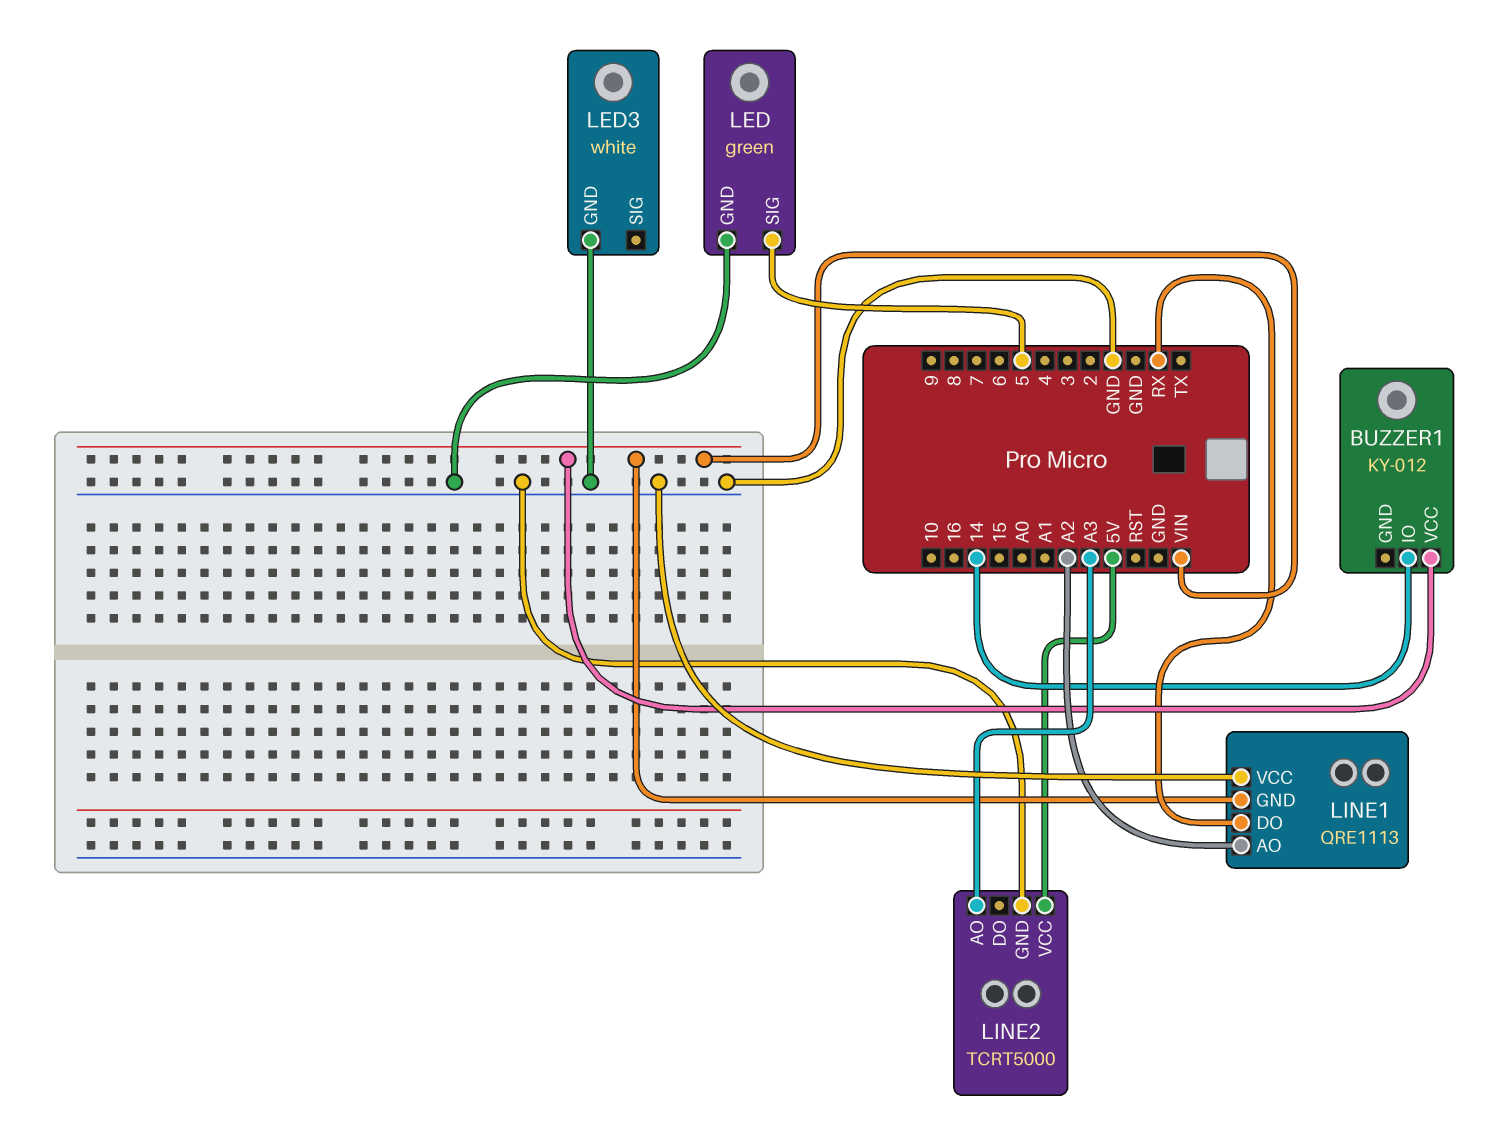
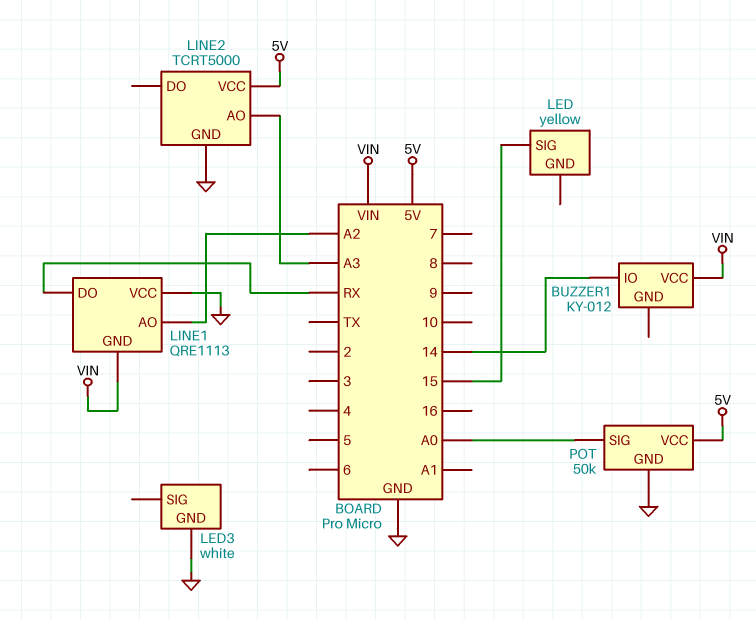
LED: green -> yellow
LED pin GND: GND -> none
LED pin SIG: 5 -> 15
POT: none -> 50k
POT pin GND: none -> GND
POT pin SIG: none -> A0
POT pin VCC: none -> 5V

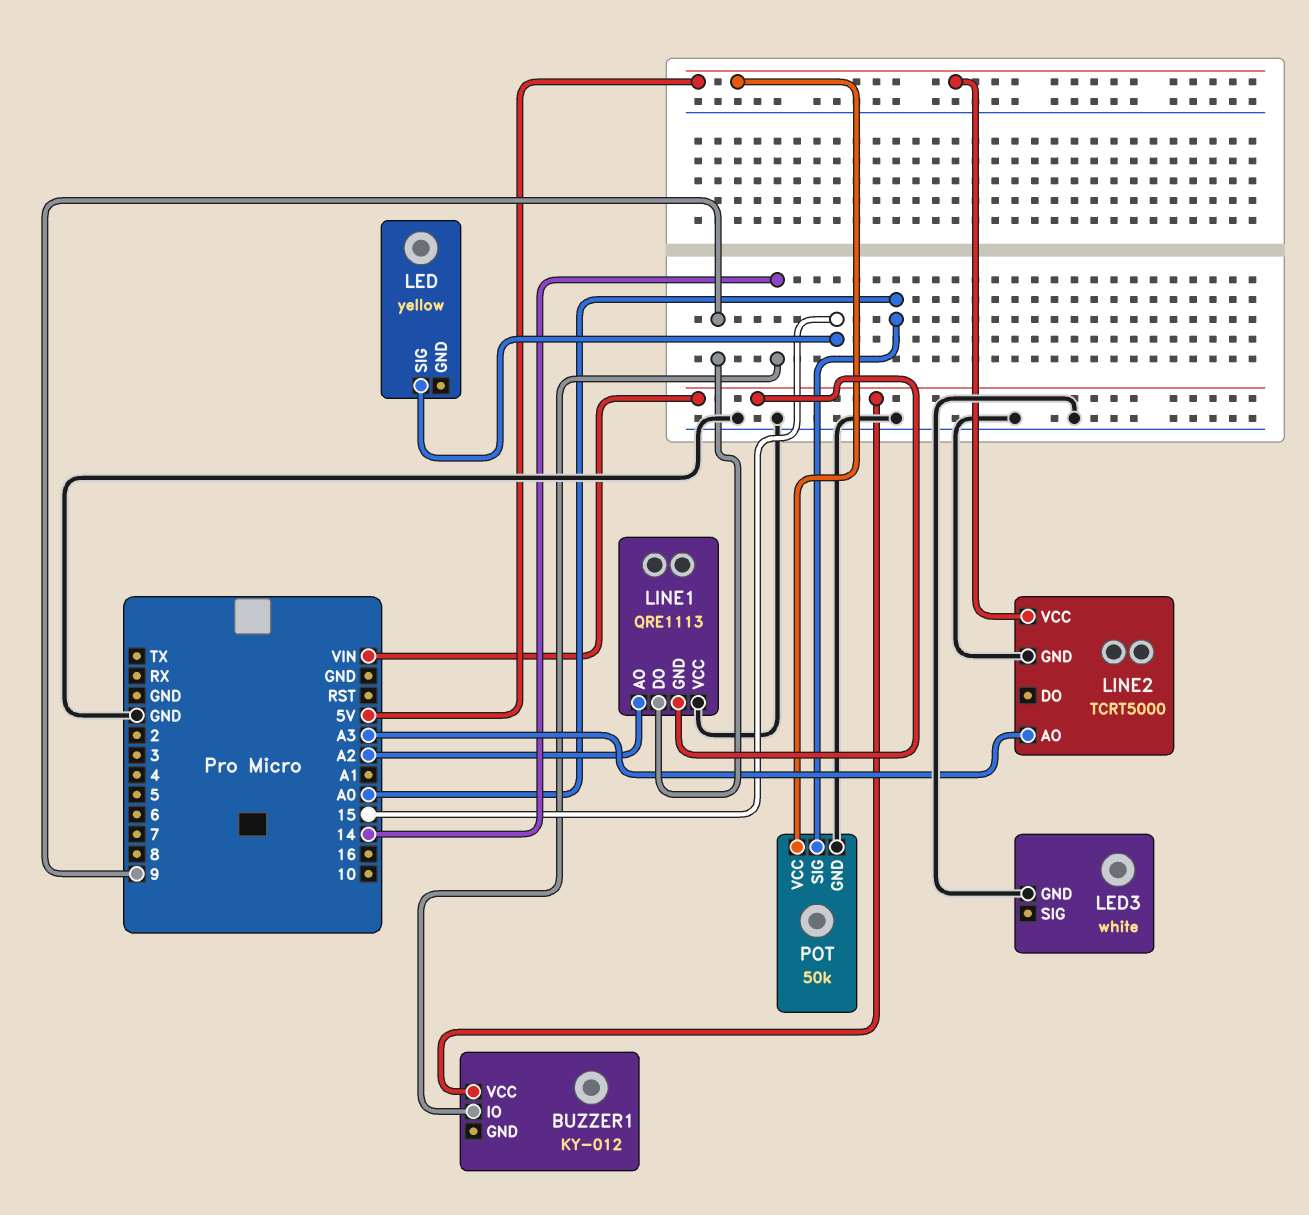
LINE1 pin DO: RX -> 9

